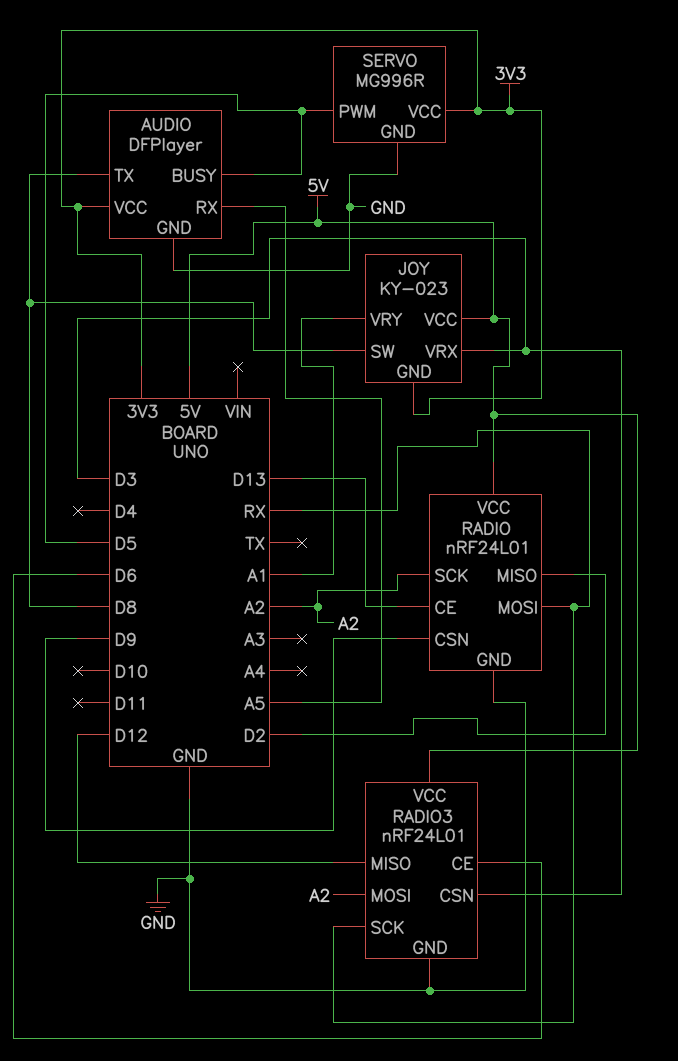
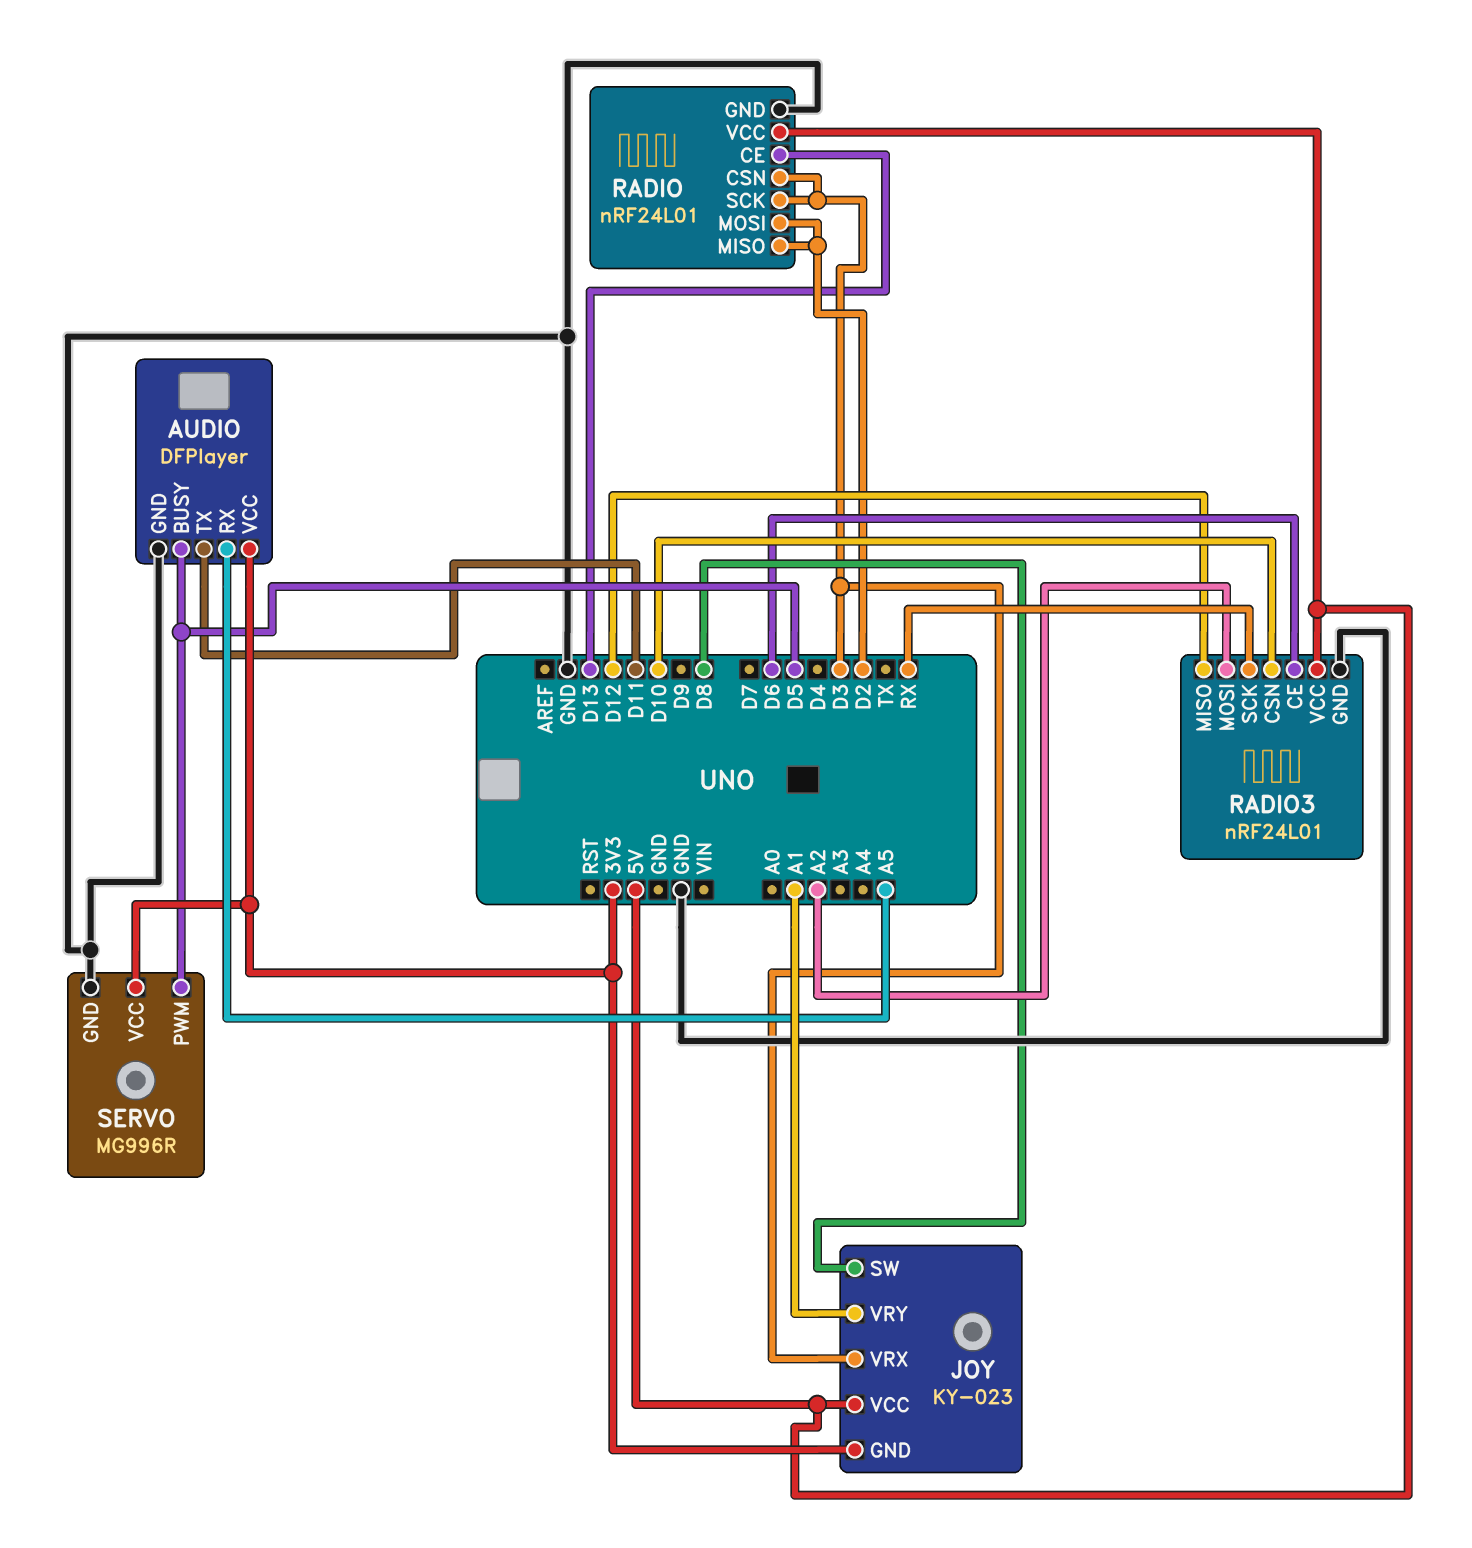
AUDIO pin TX: D8 -> D11
RADIO pin CSN: D9 -> D3
RADIO pin MOSI: RX -> D2
RADIO pin SCK: A2 -> D3
RADIO3 pin CSN: D3 -> D10

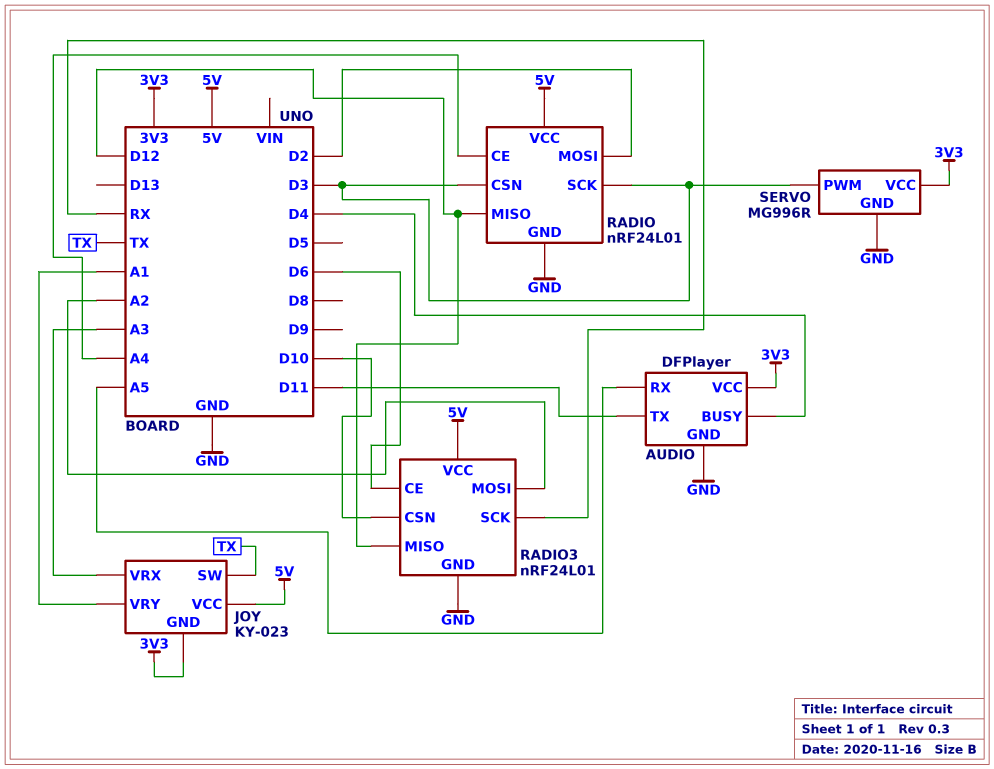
AUDIO pin BUSY: D5 -> D4
JOY pin SW: D8 -> TX
JOY pin VRX: D3 -> A3
RADIO pin CE: D13 -> A4
RADIO pin MISO: D2 -> D12
SERVO pin PWM: D5 -> D3

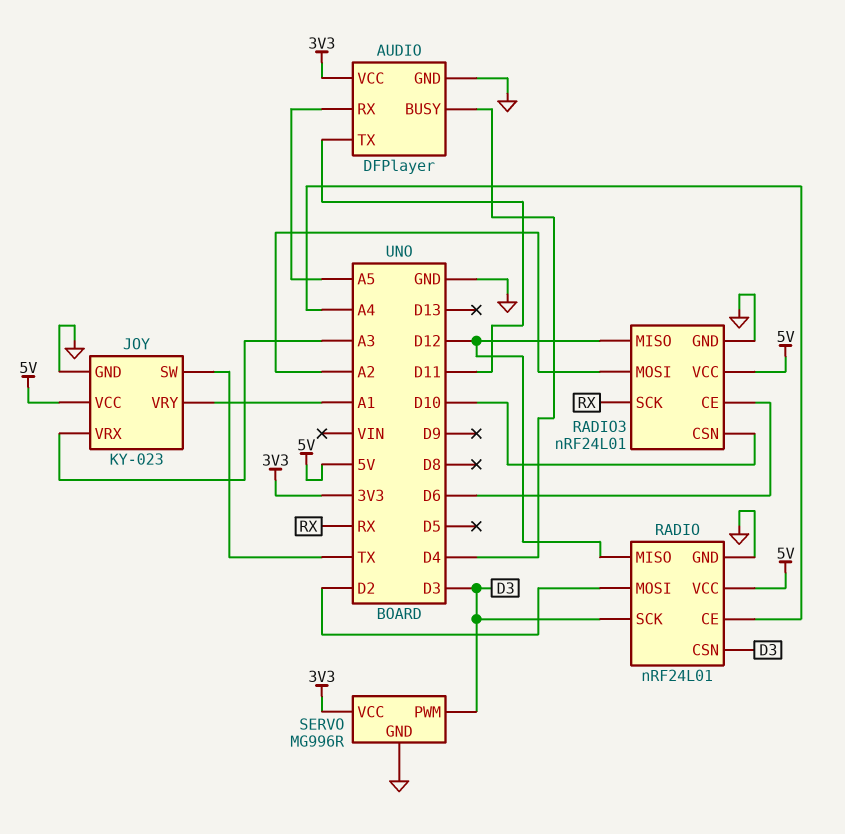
JOY pin GND: 3V3 -> GND

